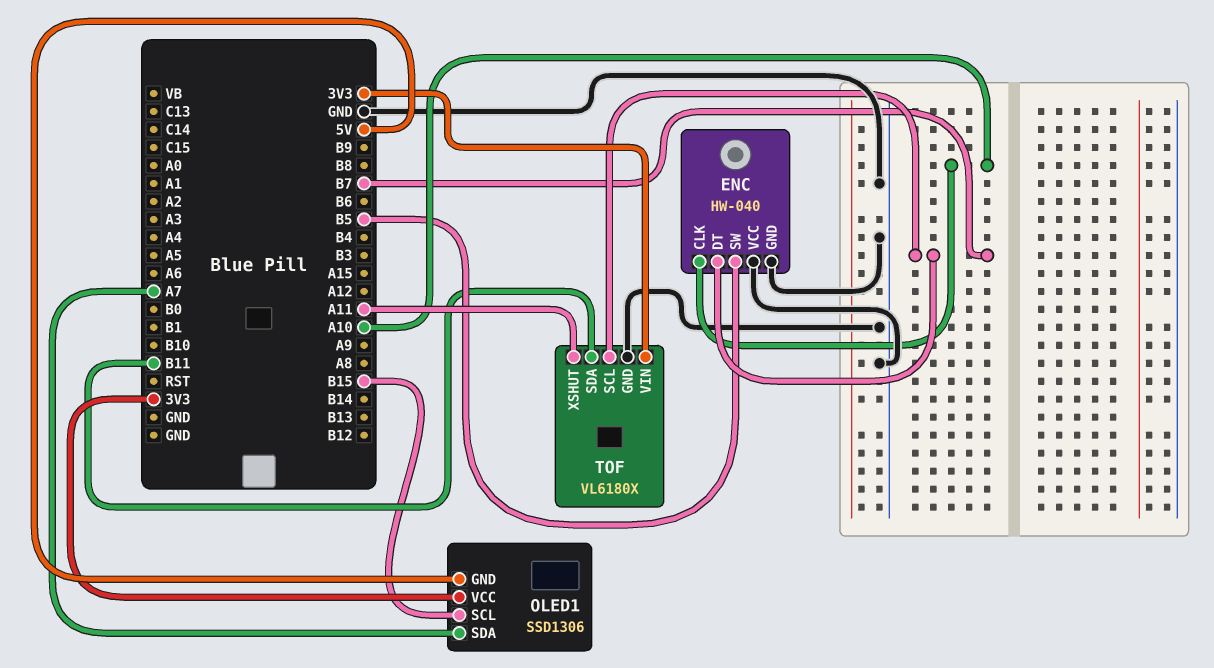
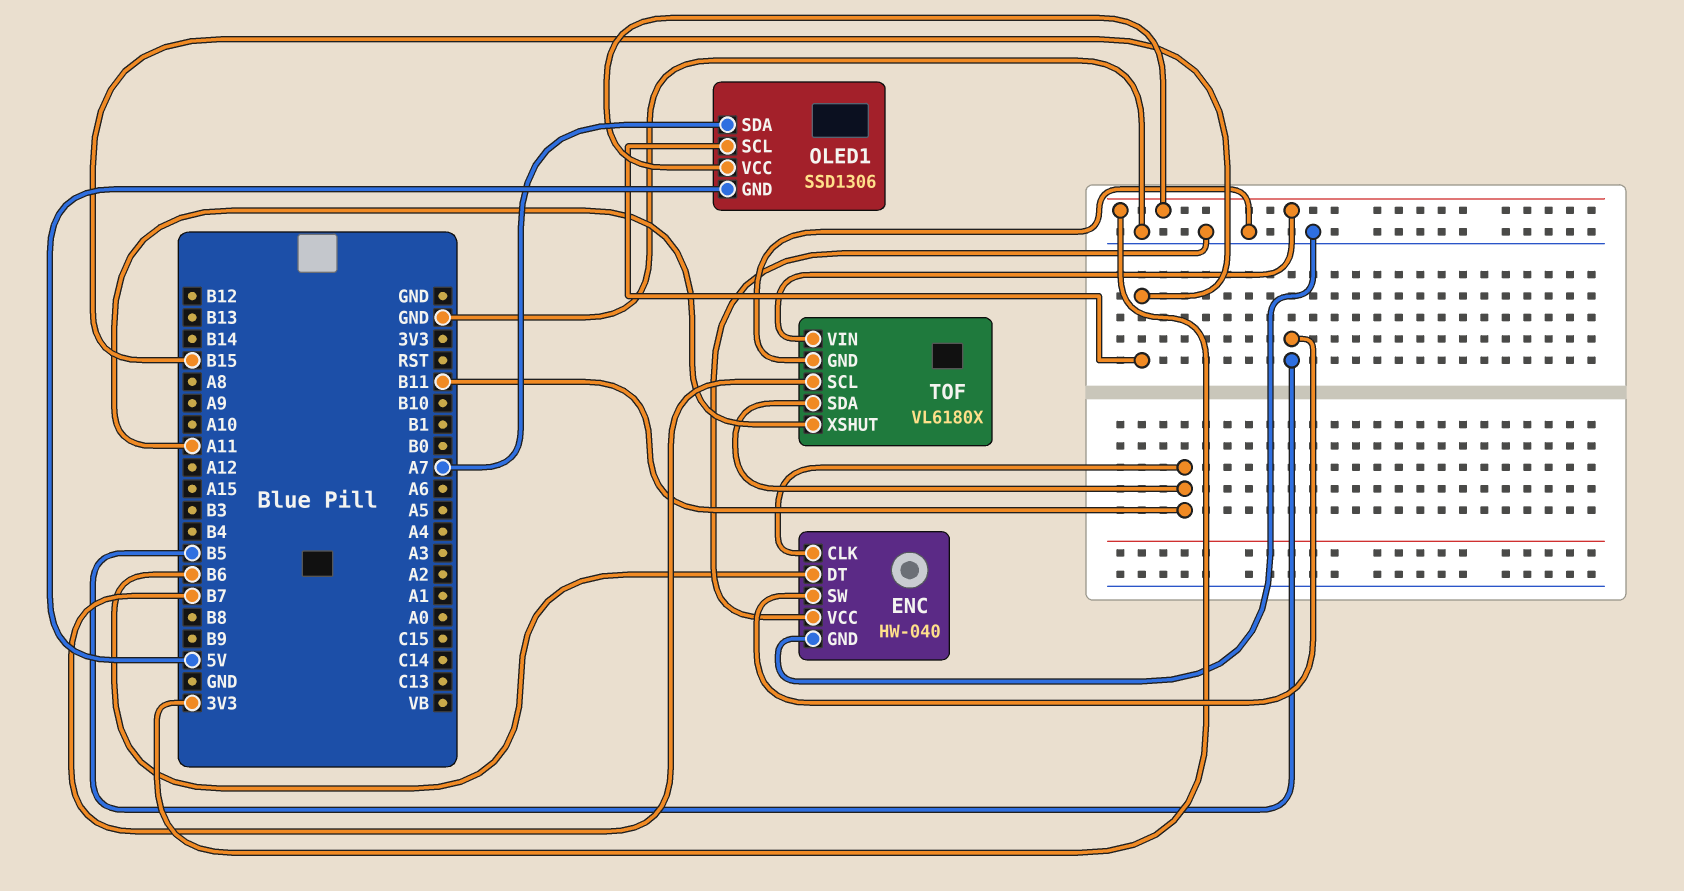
ENC pin CLK: A10 -> B11
ENC pin DT: B7 -> B6

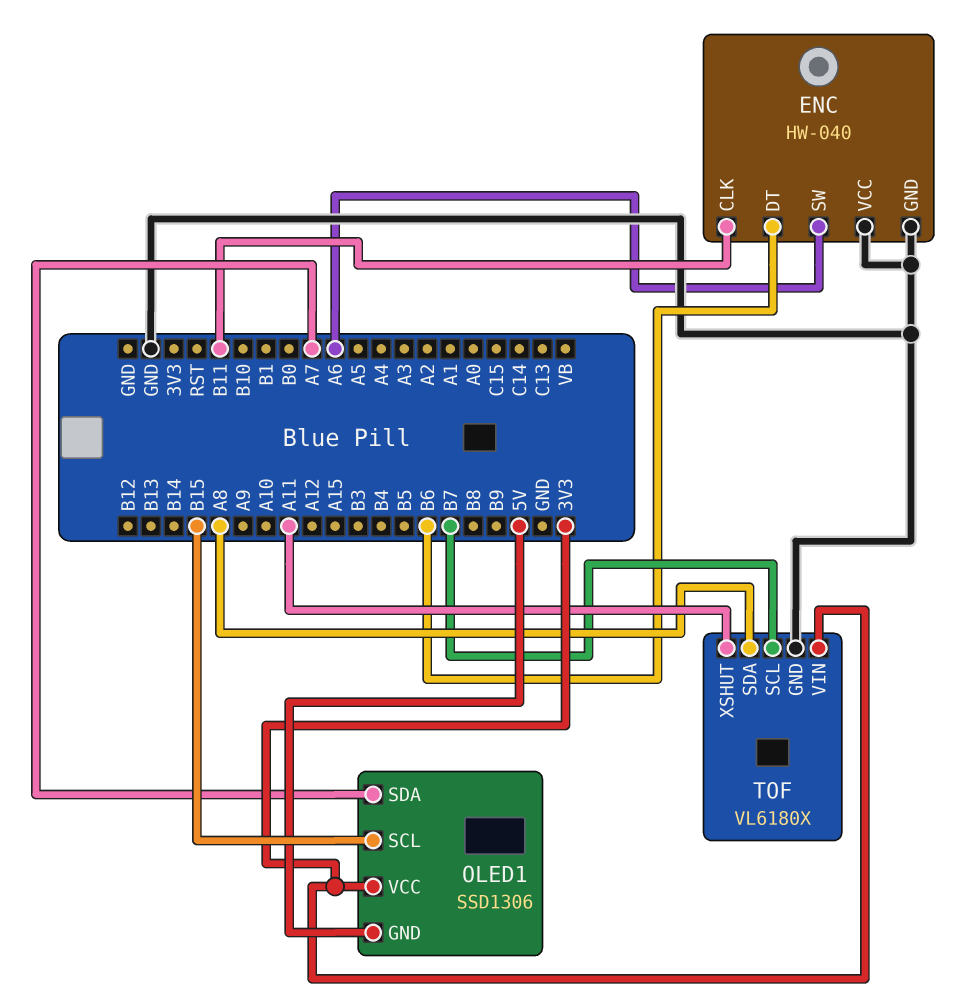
ENC pin SW: B5 -> A6
TOF pin SDA: B11 -> A8

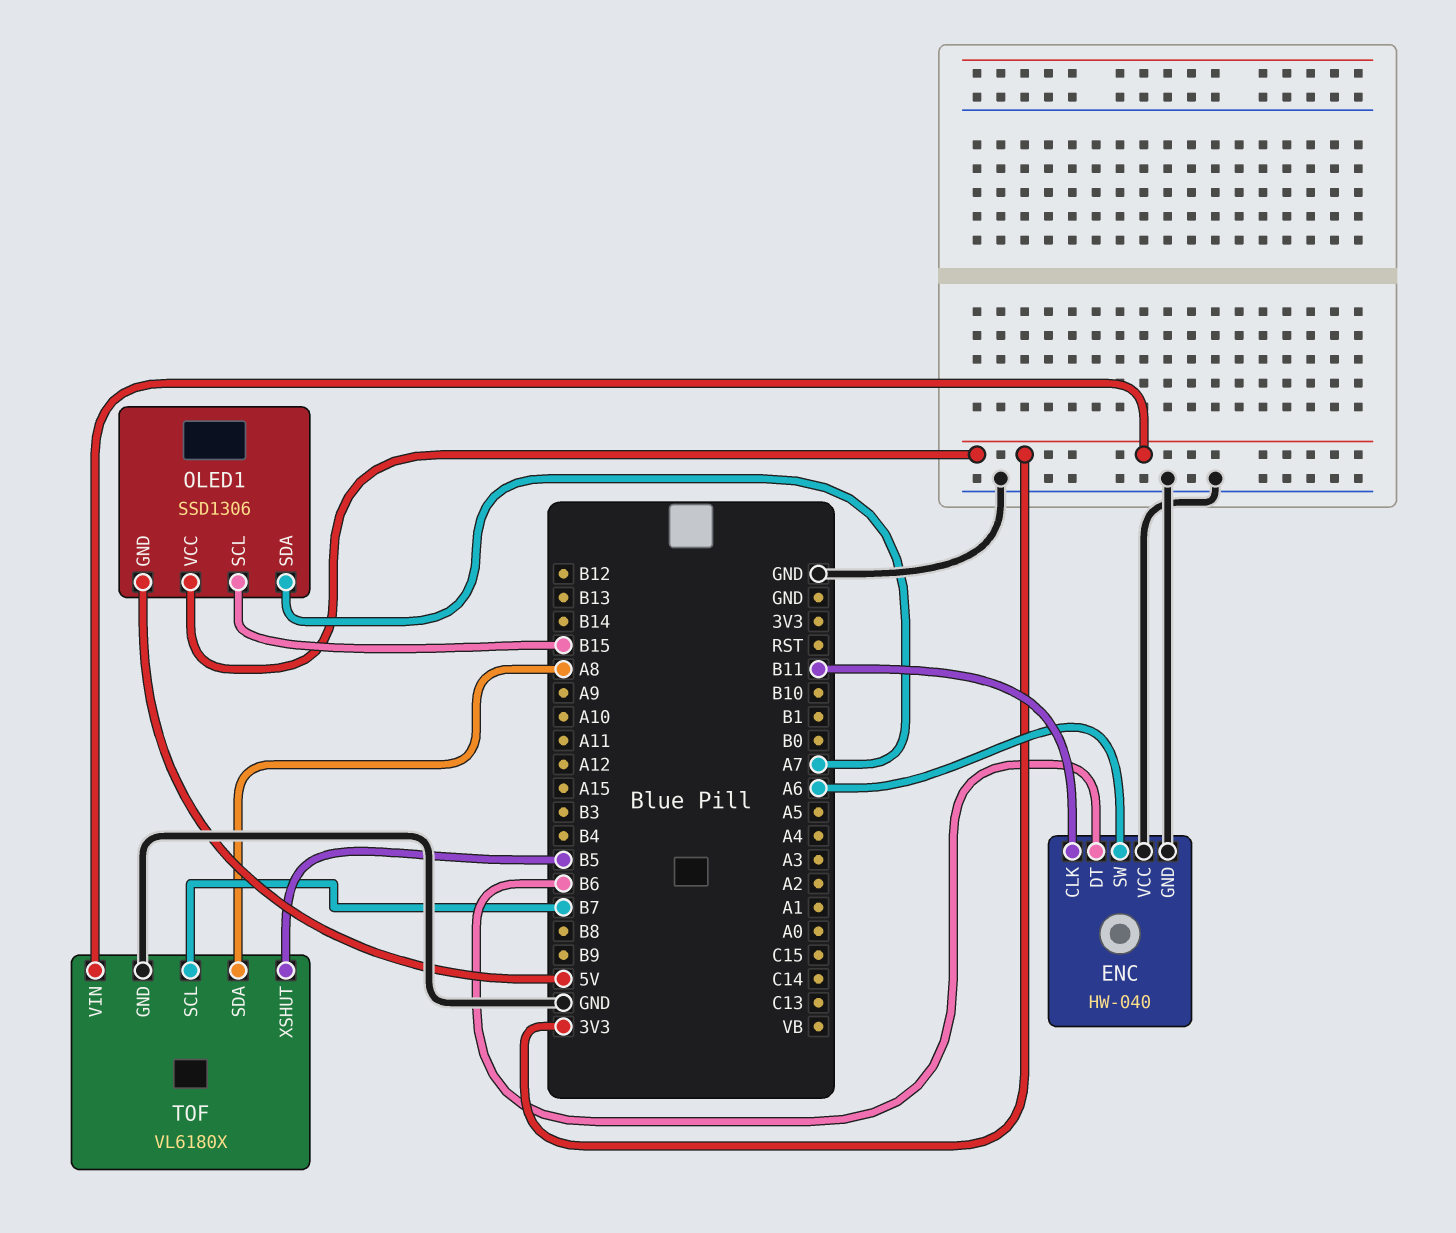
TOF pin XSHUT: A11 -> B5

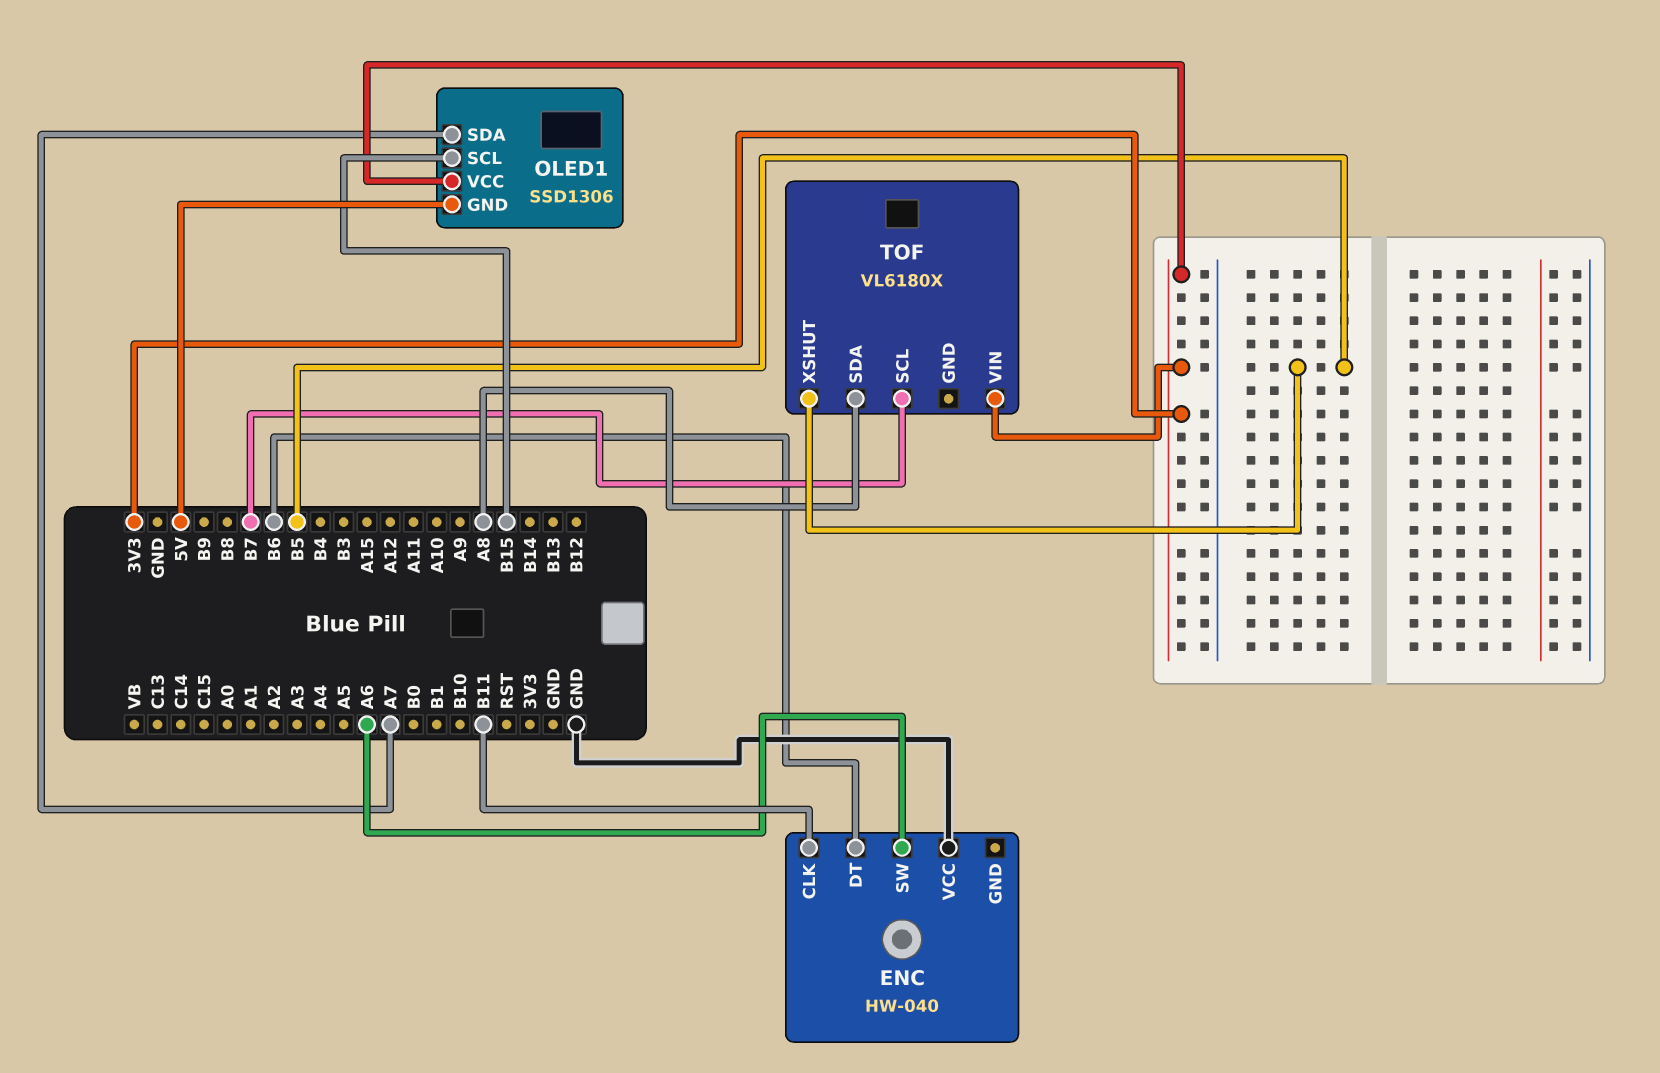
ENC pin GND: GND -> none
TOF pin GND: GND -> none

